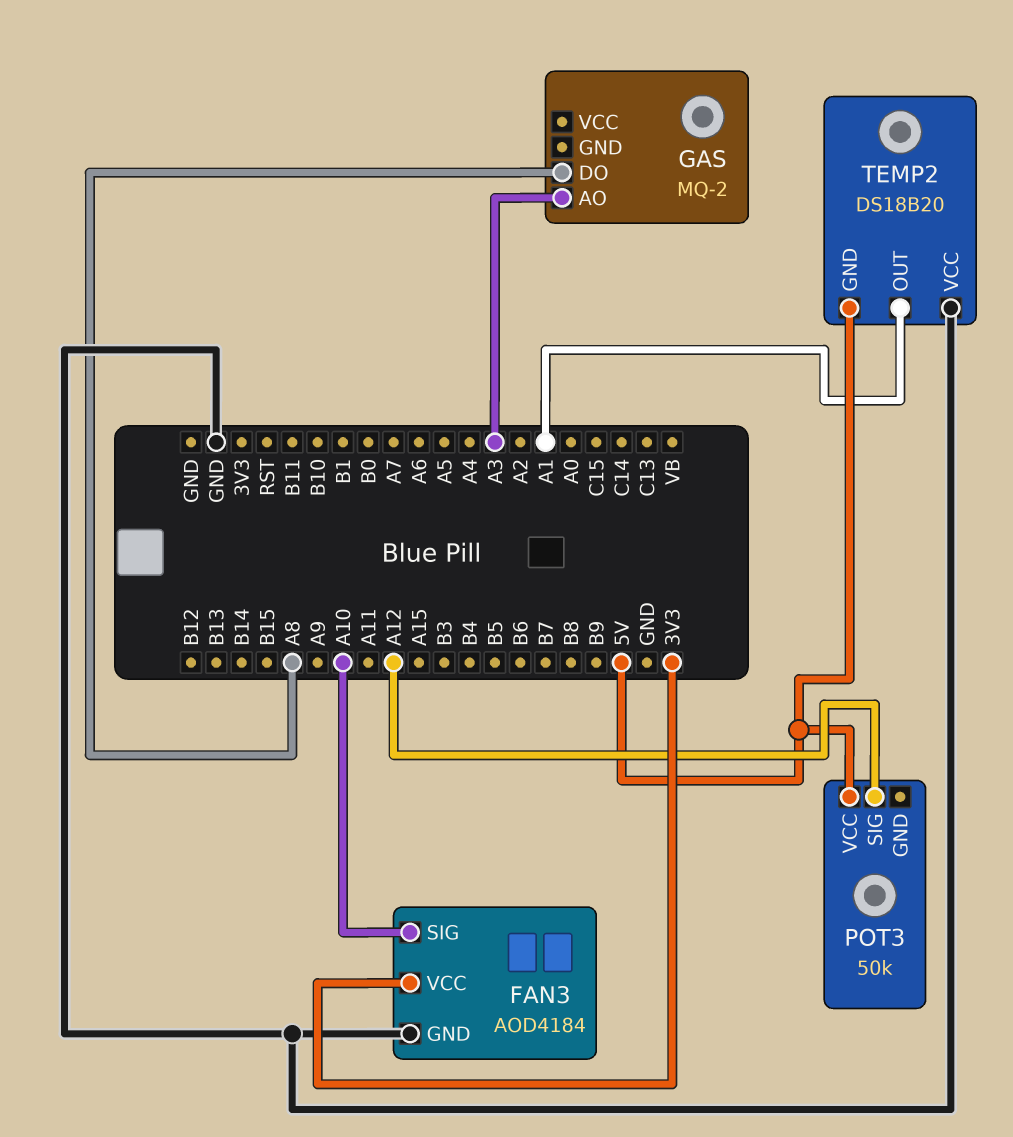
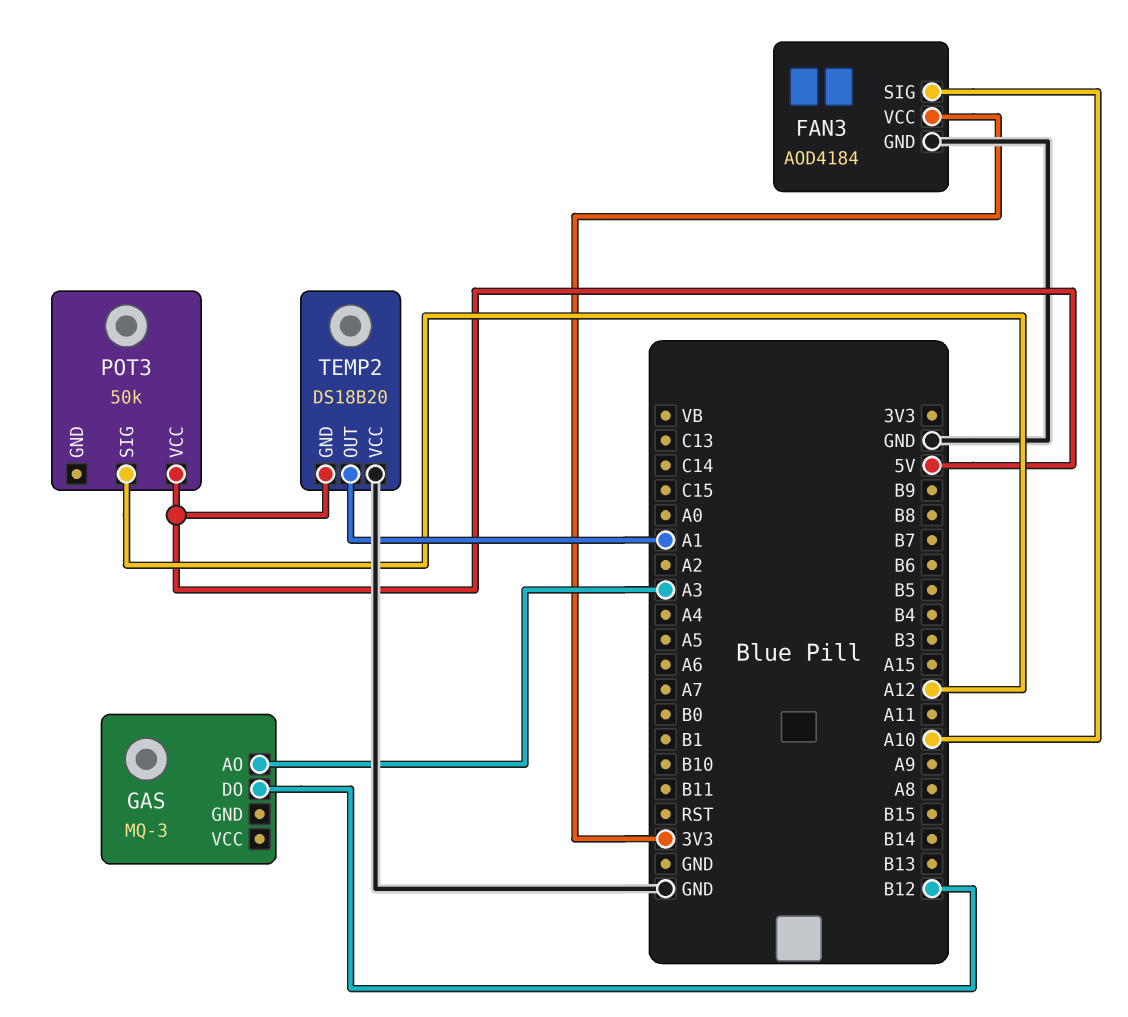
GAS: MQ-2 -> MQ-3
GAS pin DO: A8 -> B12

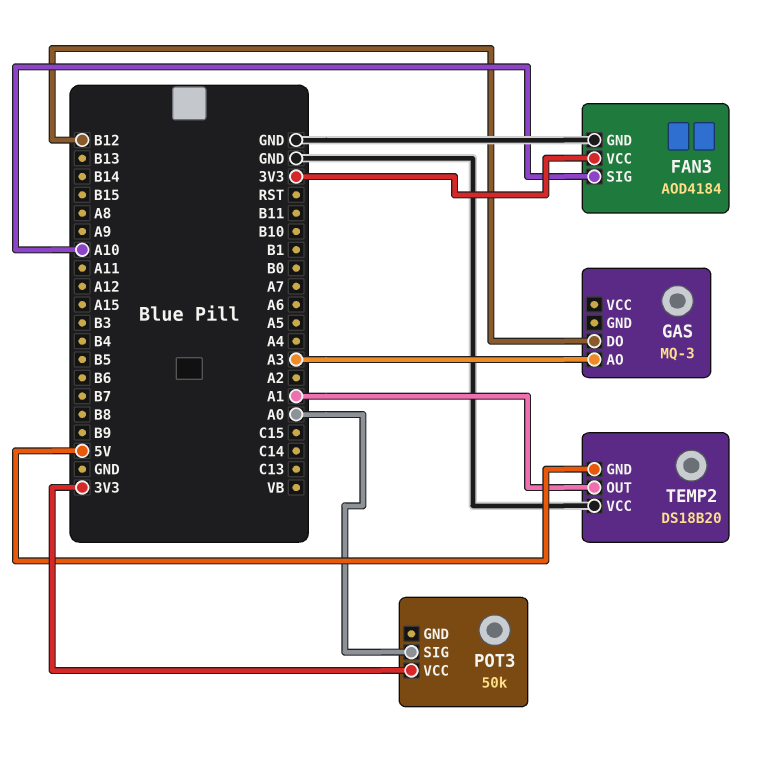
POT3 pin SIG: A12 -> A0
POT3 pin VCC: 5V -> 3V3

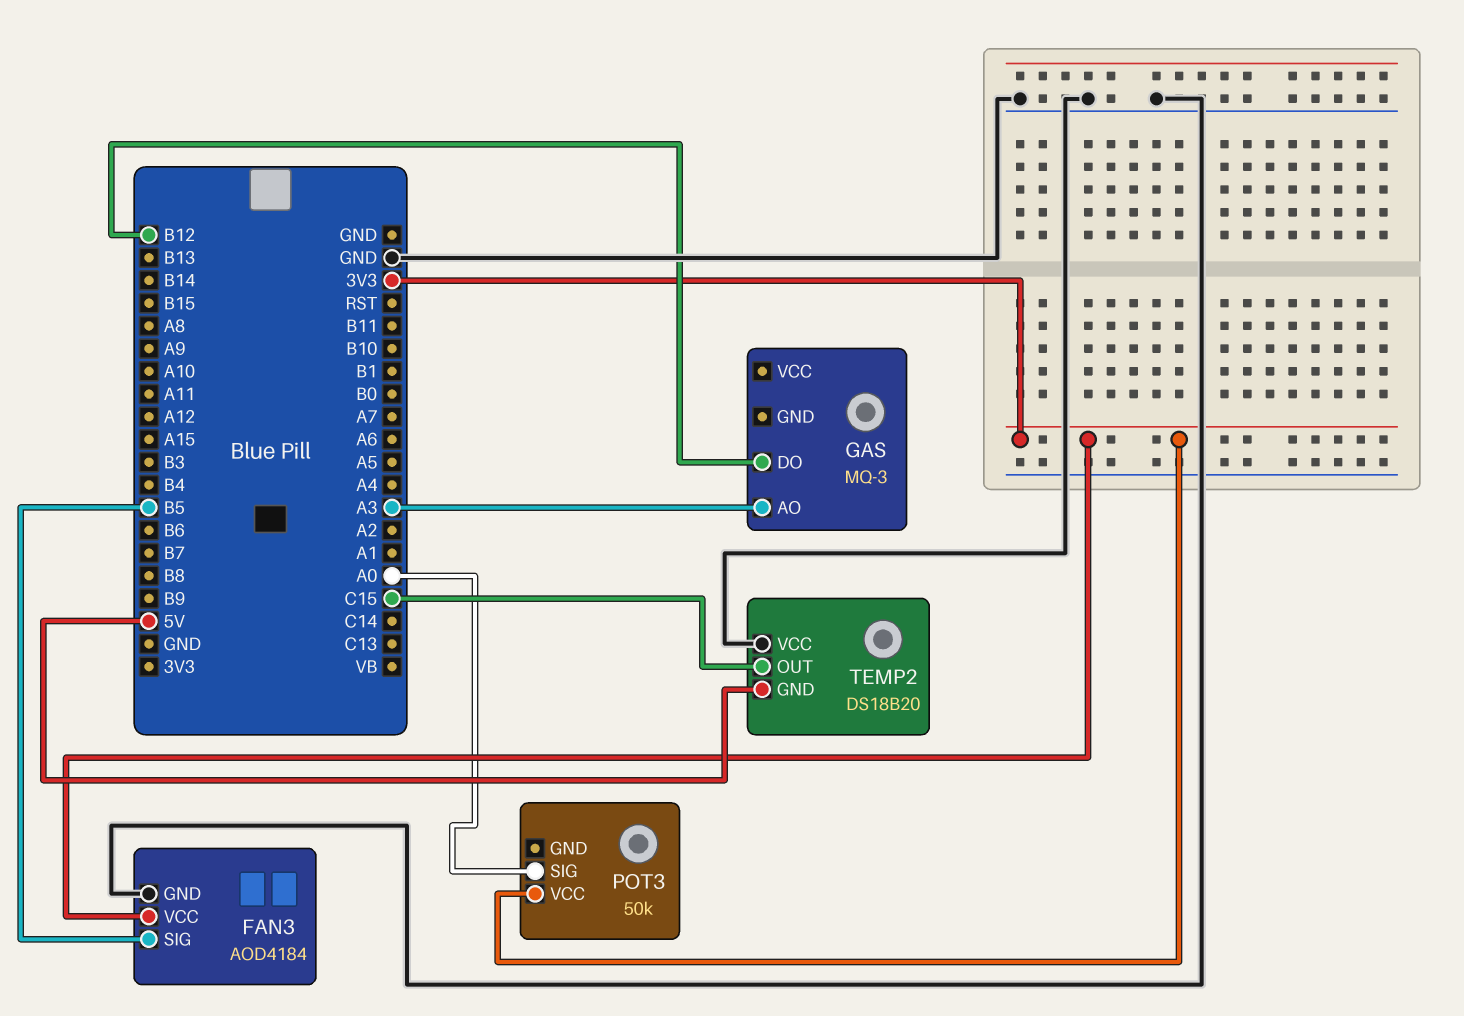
FAN3 pin SIG: A10 -> B5
TEMP2 pin OUT: A1 -> C15

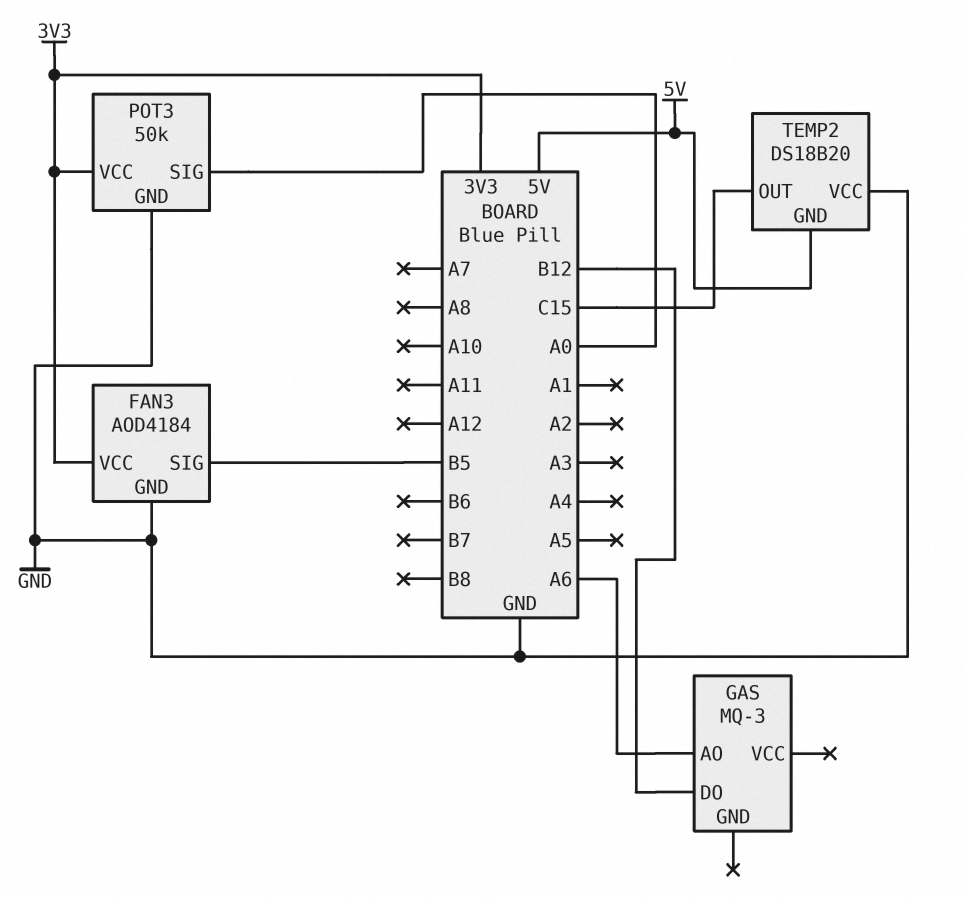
GAS pin AO: A3 -> A6
POT3 pin GND: none -> GND

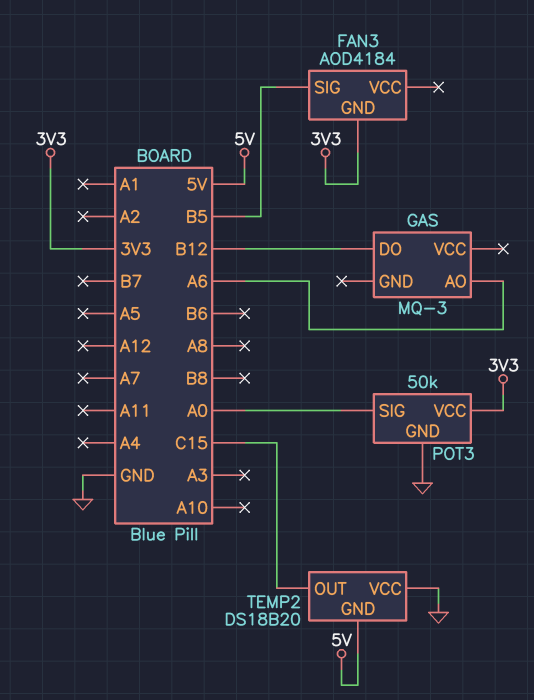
FAN3 pin GND: GND -> 3V3
FAN3 pin VCC: 3V3 -> none

